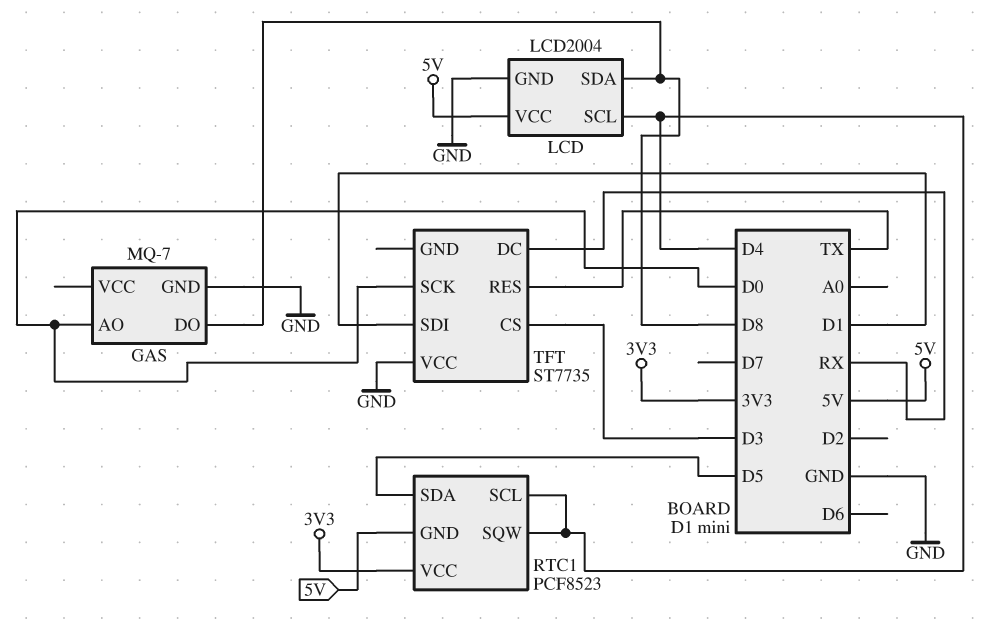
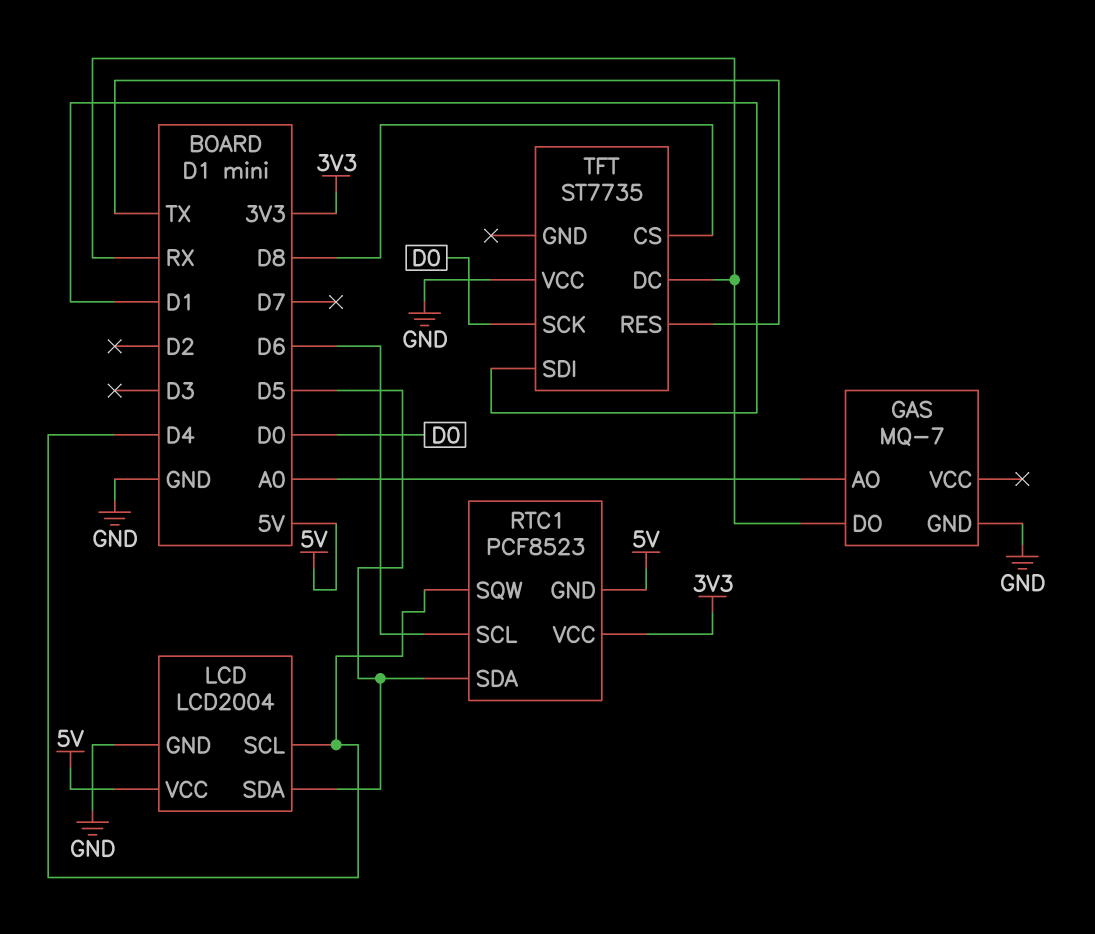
GAS pin AO: D0 -> A0
GAS pin DO: D8 -> RX
LCD pin SDA: D8 -> D5
RTC1 pin SCL: D4 -> D6
TFT pin CS: D3 -> D8

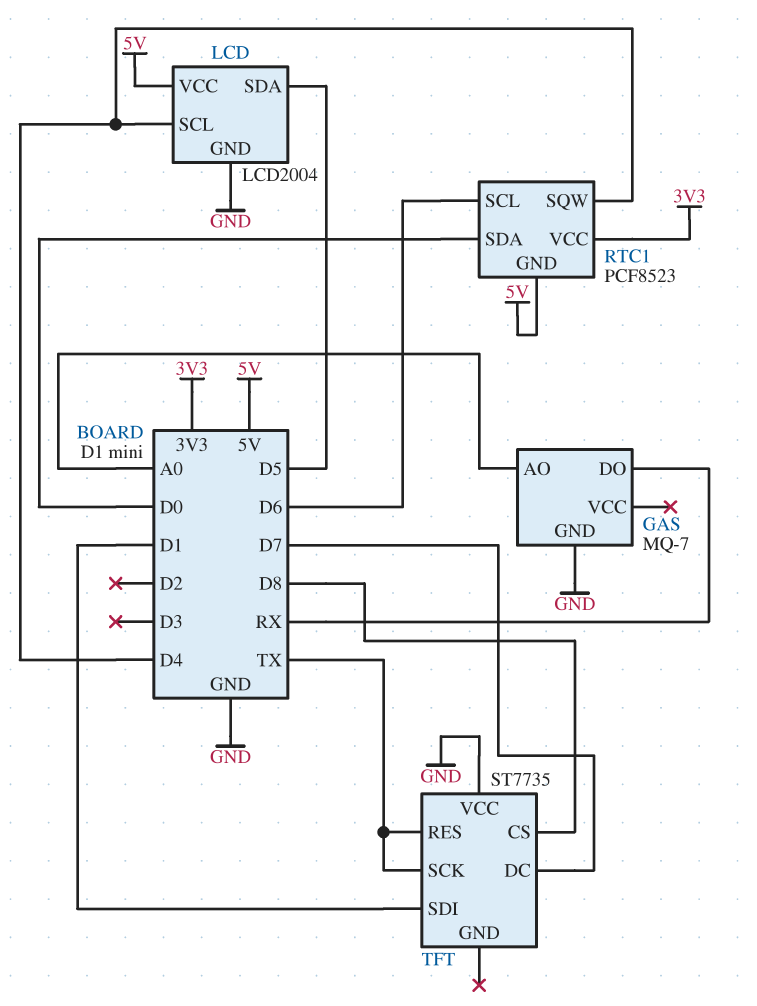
RTC1 pin SDA: D5 -> D0
TFT pin DC: RX -> D7
TFT pin SCK: D0 -> TX

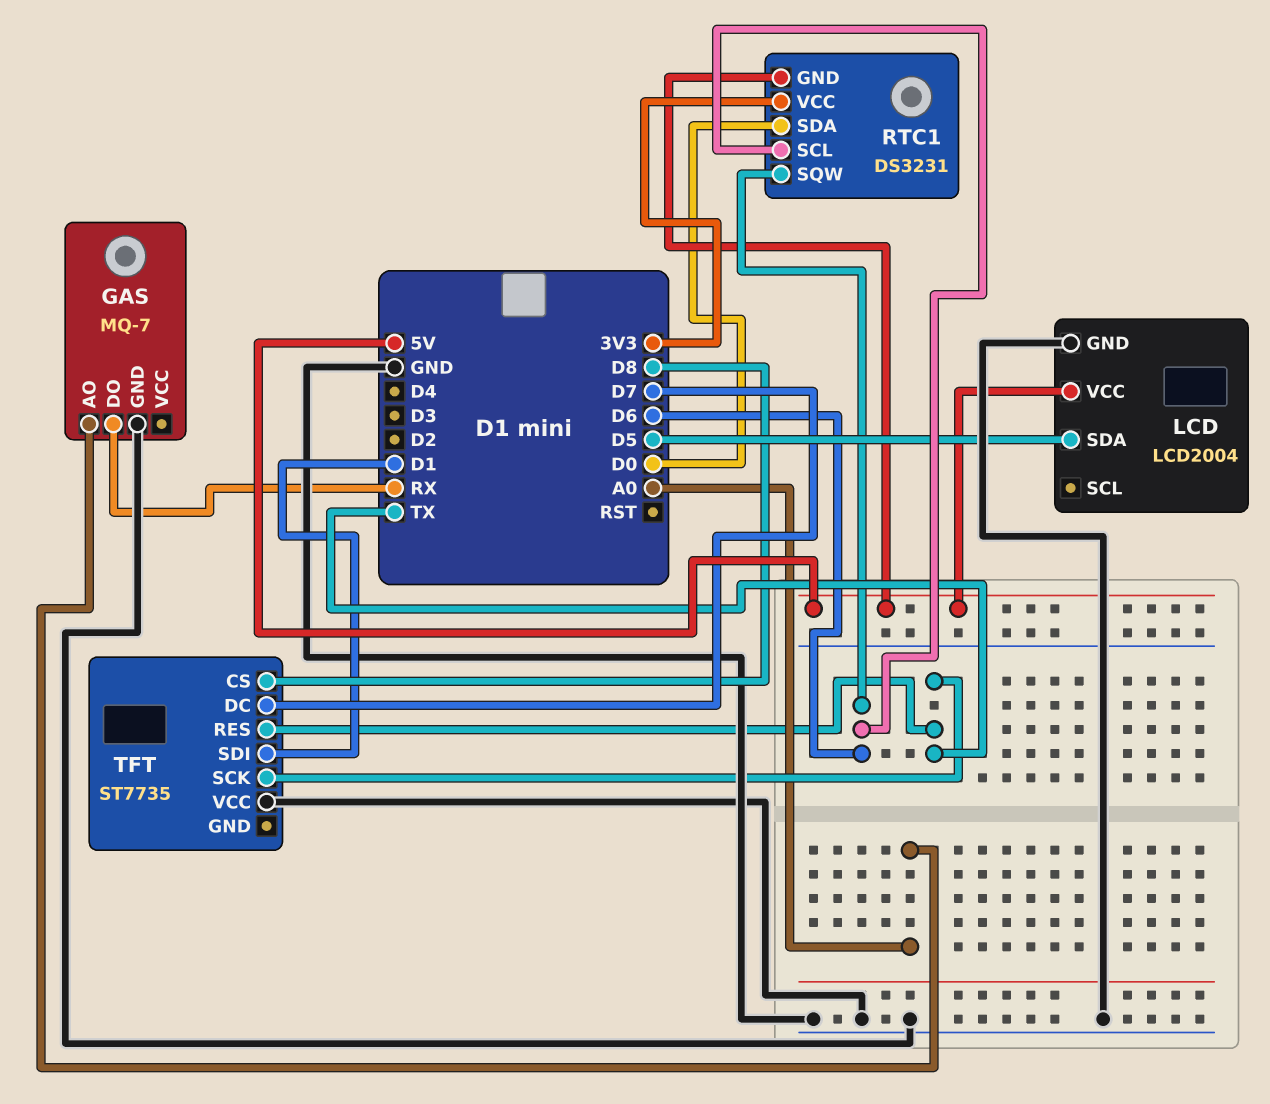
LCD pin SCL: D4 -> none
RTC1: PCF8523 -> DS3231
RTC1 pin SQW: D4 -> D6

